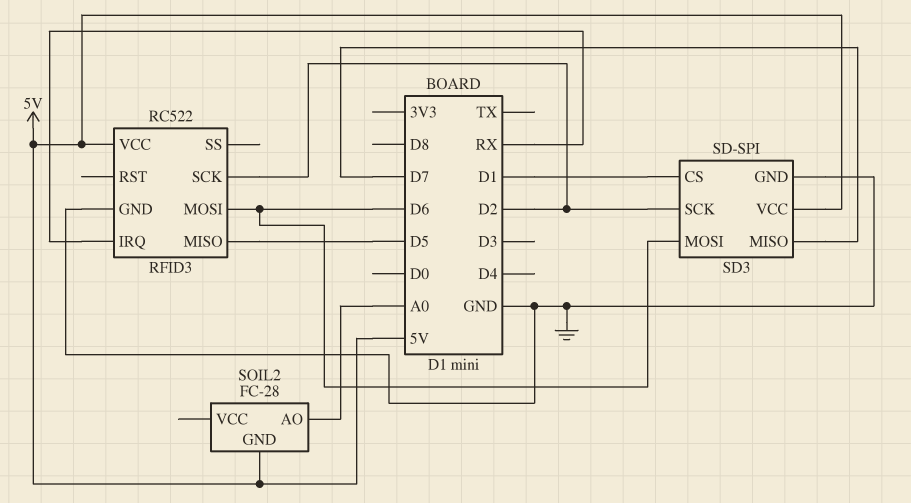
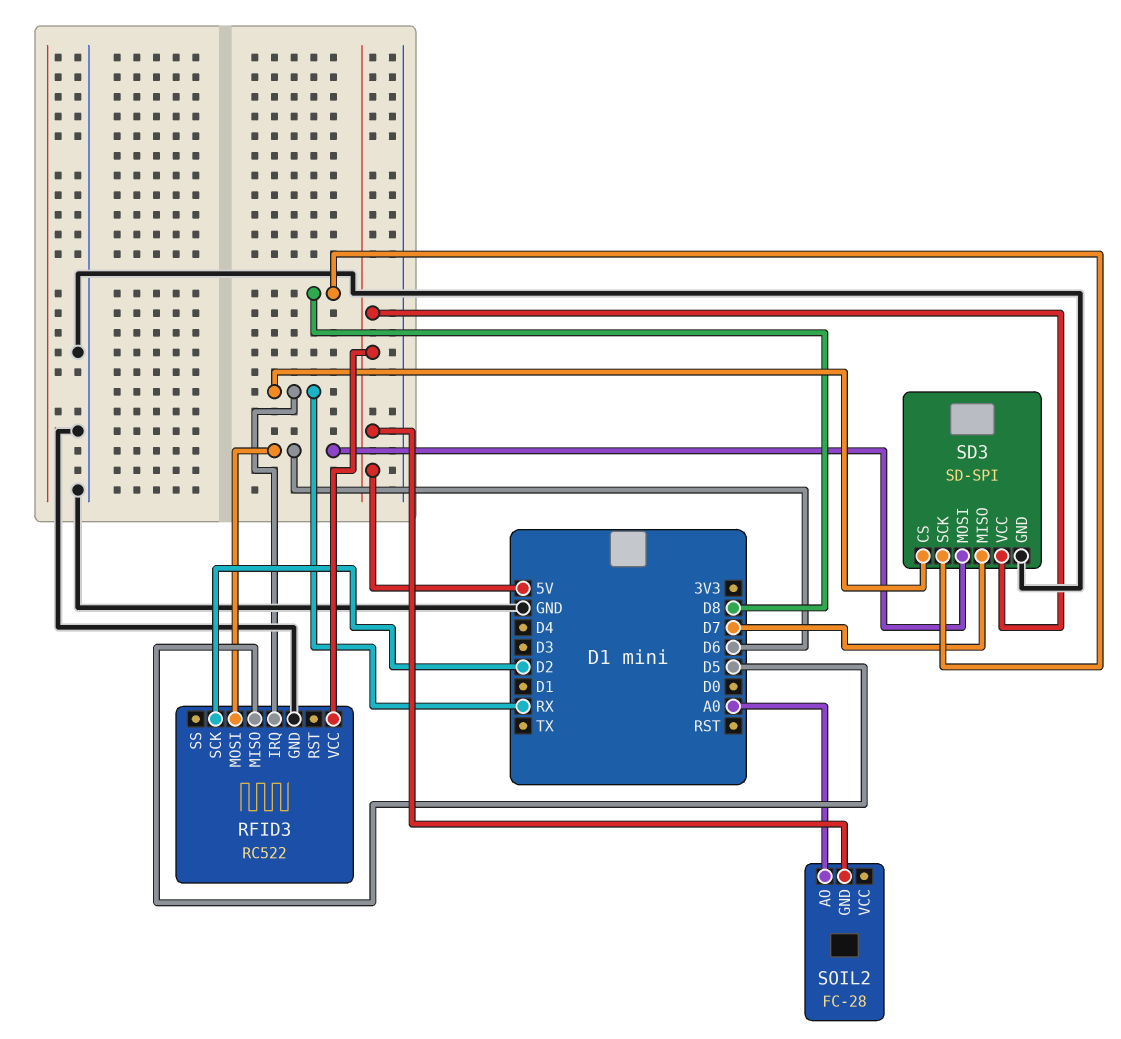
SD3 pin CS: D1 -> RX
SD3 pin SCK: D2 -> D8

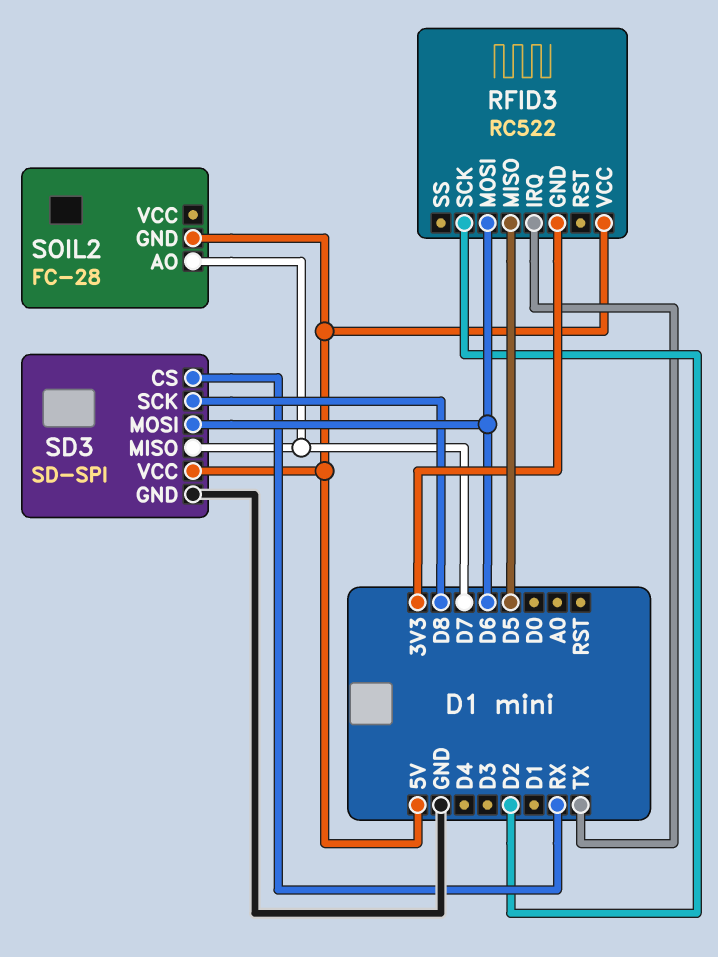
RFID3 pin GND: GND -> 3V3
RFID3 pin IRQ: RX -> TX
SOIL2 pin AO: A0 -> D7

